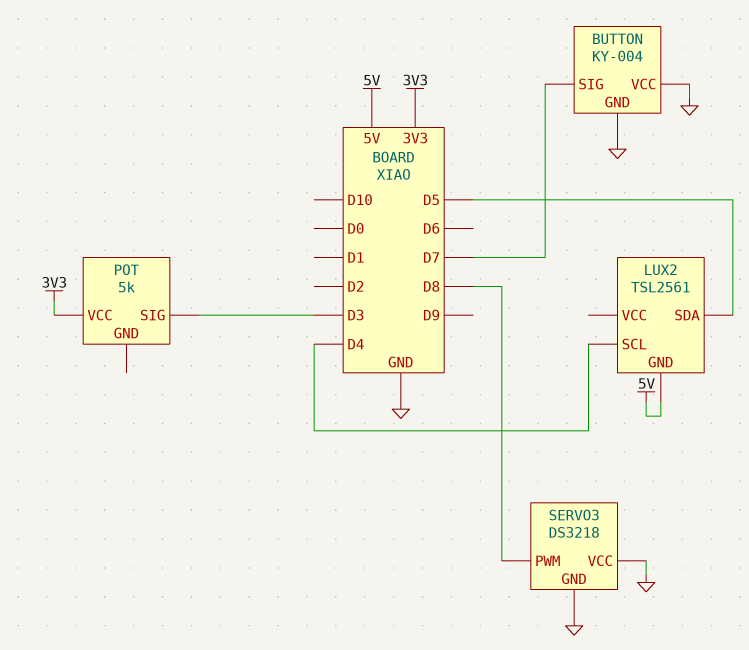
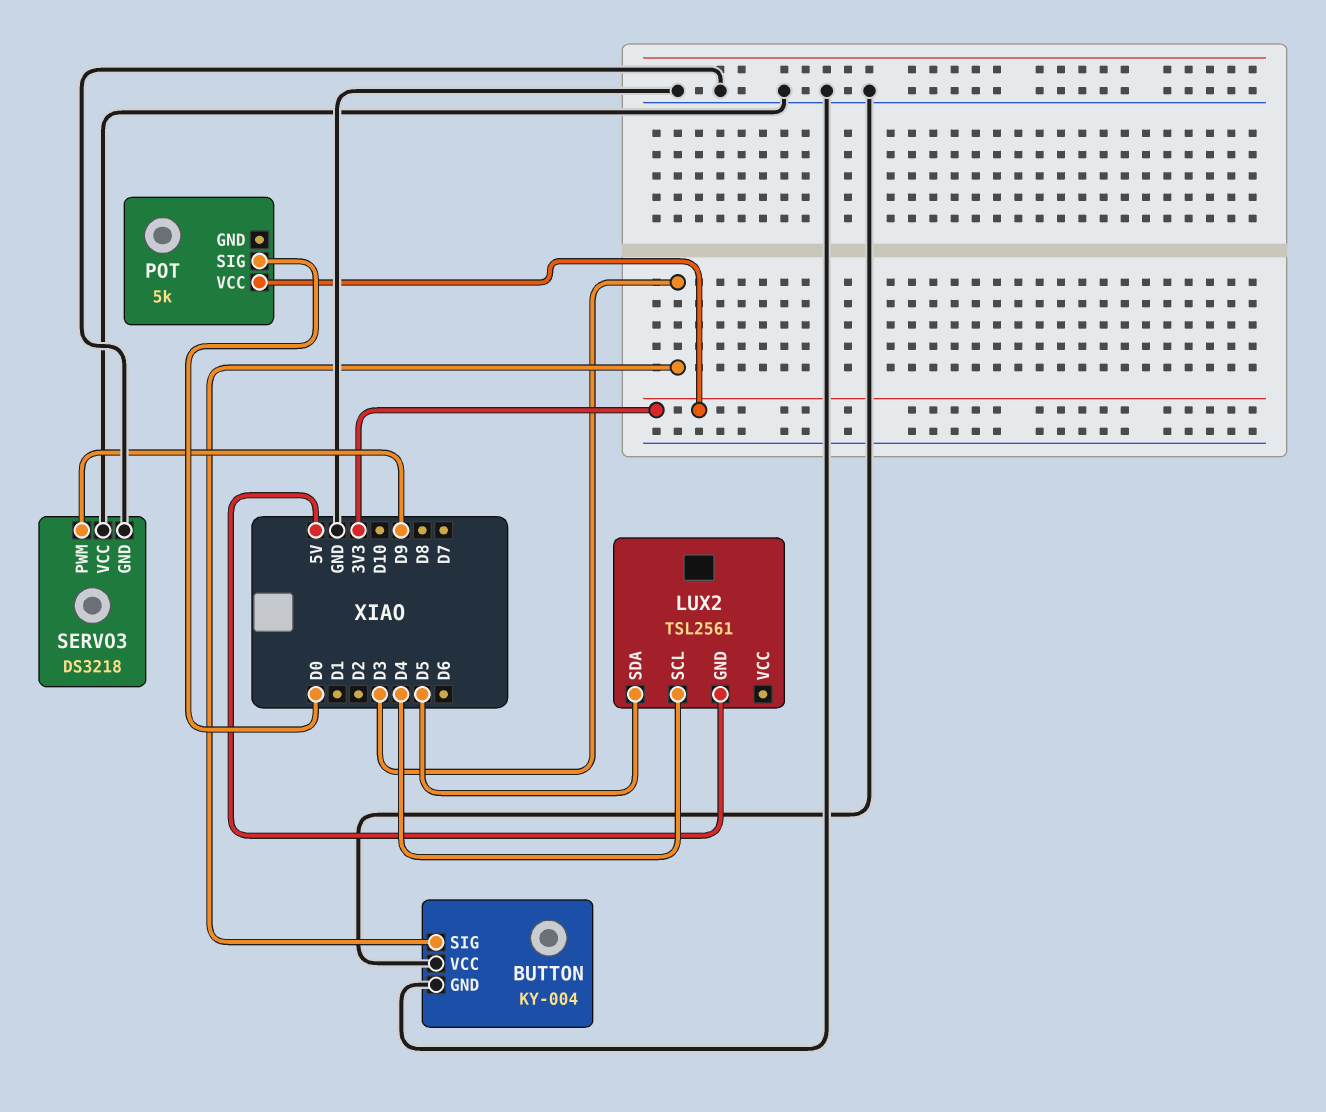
BUTTON pin SIG: D7 -> D3
POT pin SIG: D3 -> D0
SERVO3 pin PWM: D8 -> D9

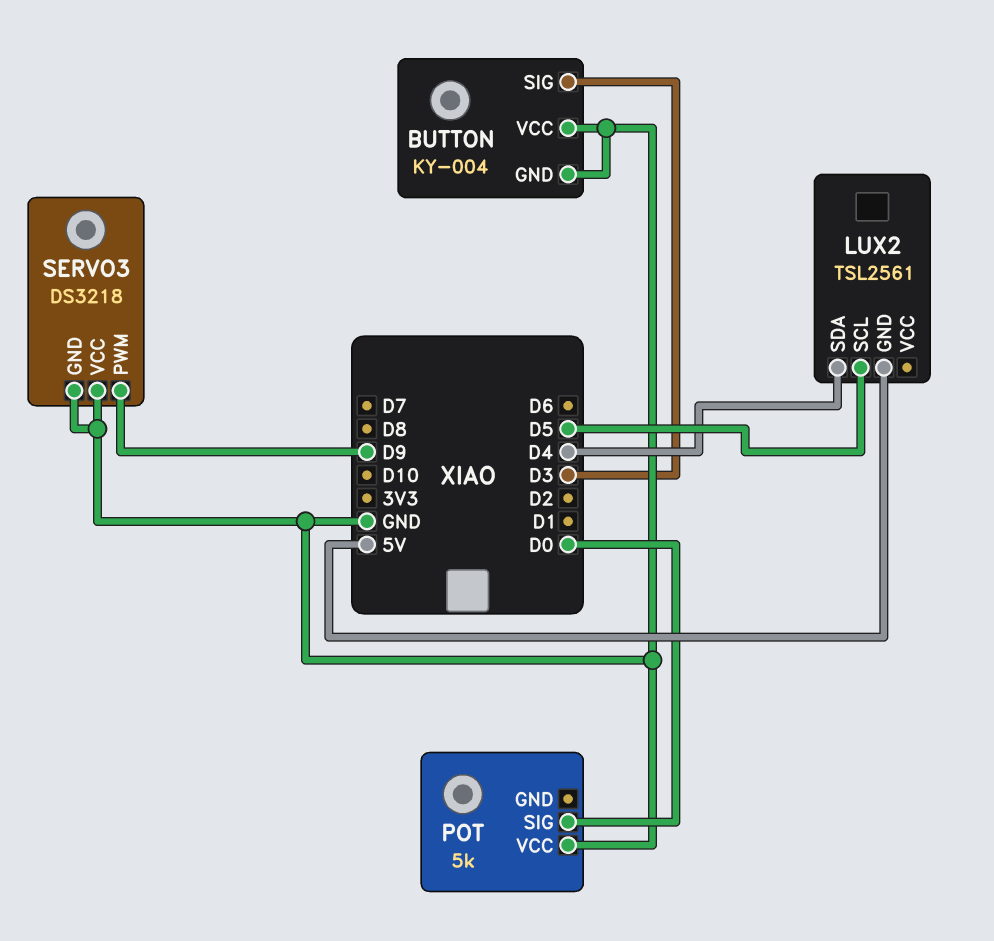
LUX2 pin SCL: D4 -> D5
LUX2 pin SDA: D5 -> D4
POT pin VCC: 3V3 -> GND

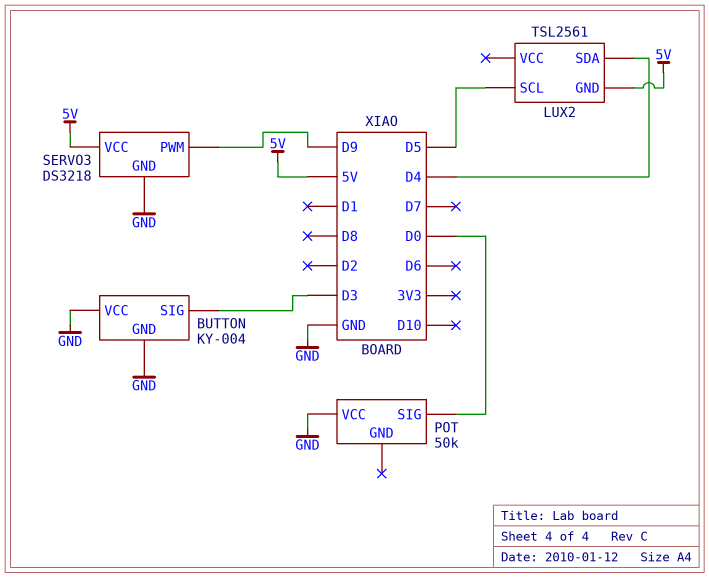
POT: 5k -> 50k
SERVO3 pin VCC: GND -> 5V

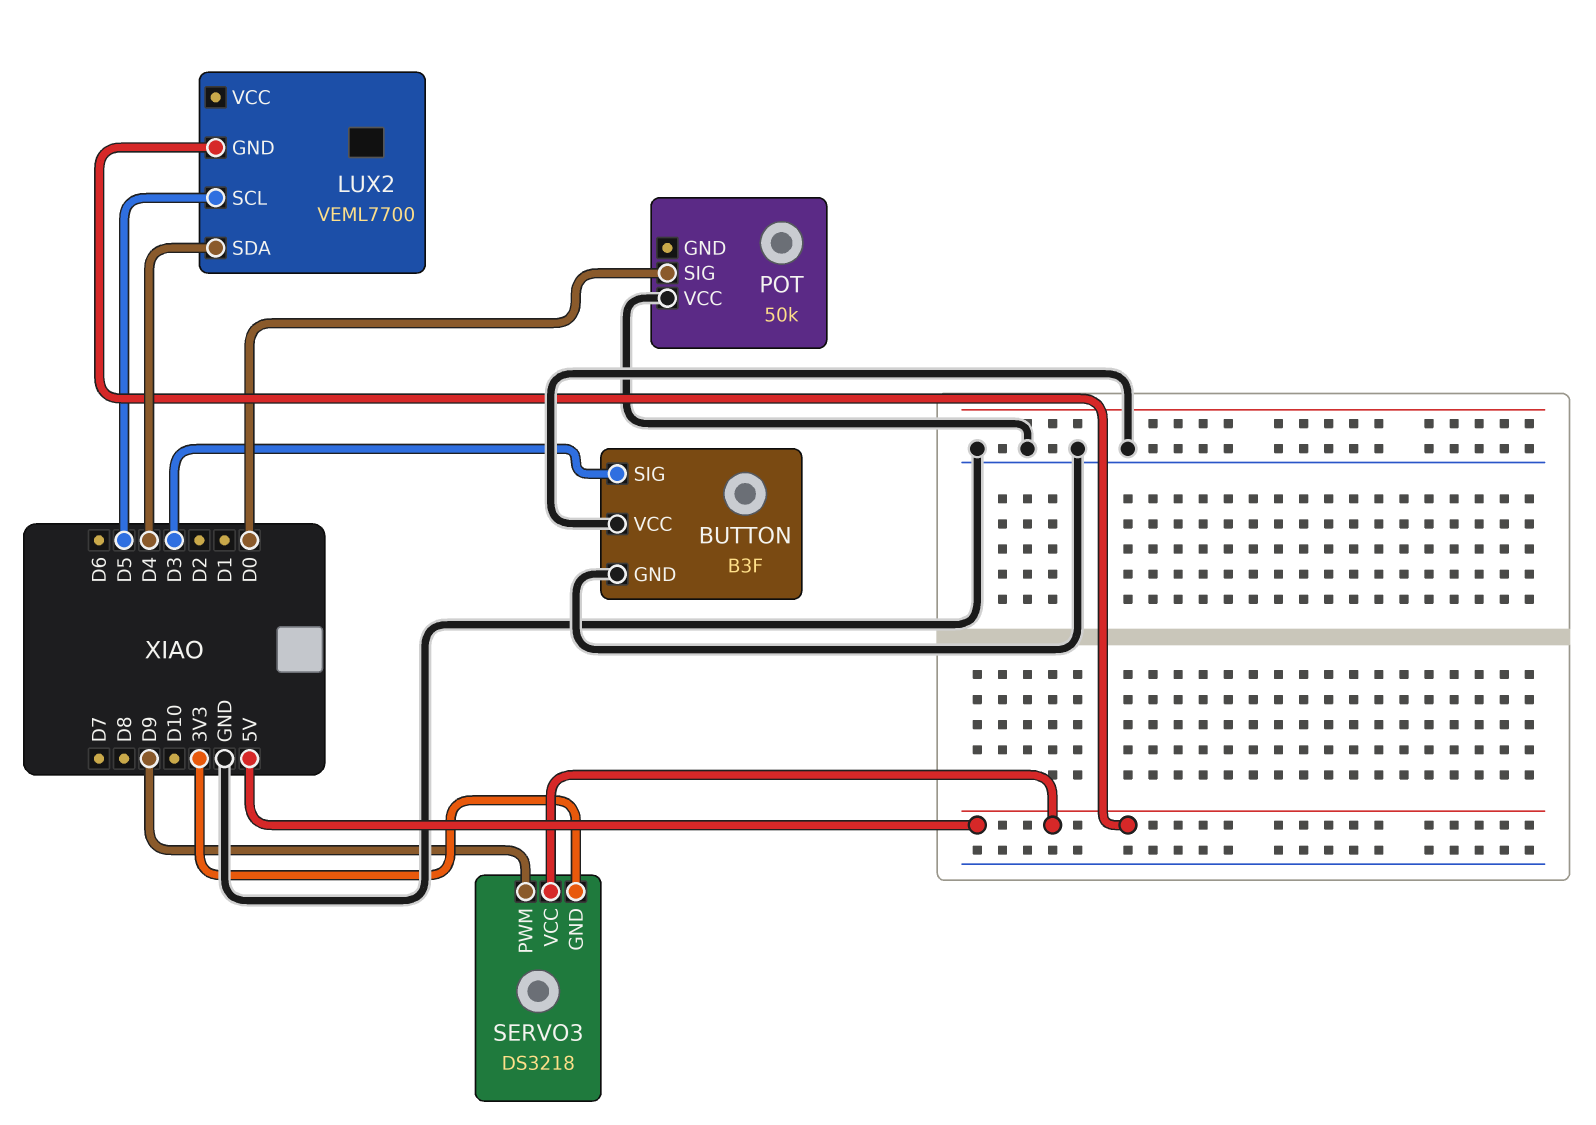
BUTTON: KY-004 -> B3F
LUX2: TSL2561 -> VEML7700
SERVO3 pin GND: GND -> 3V3

